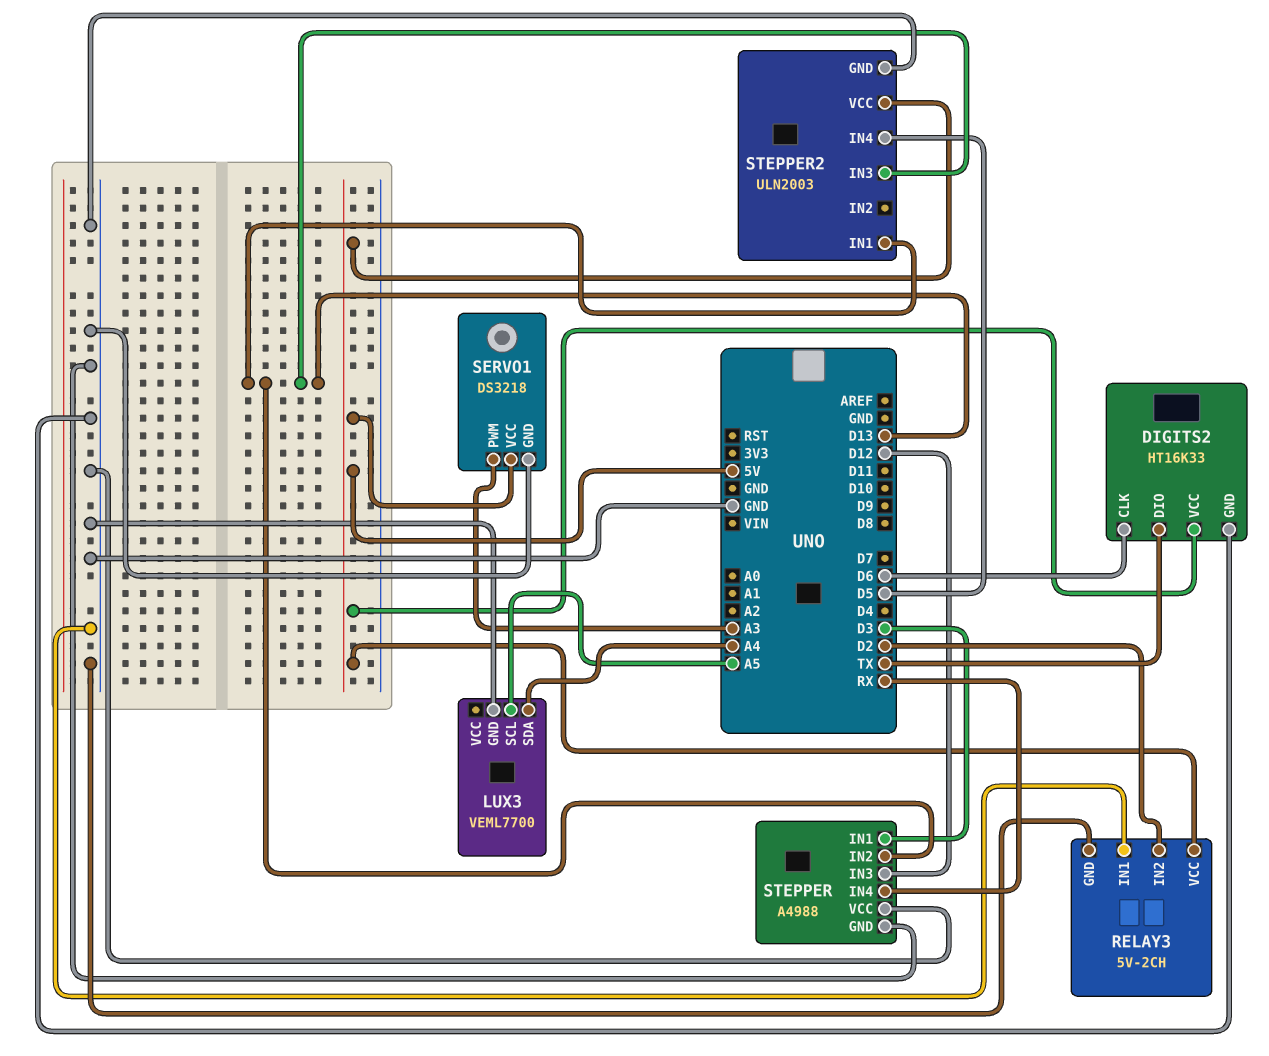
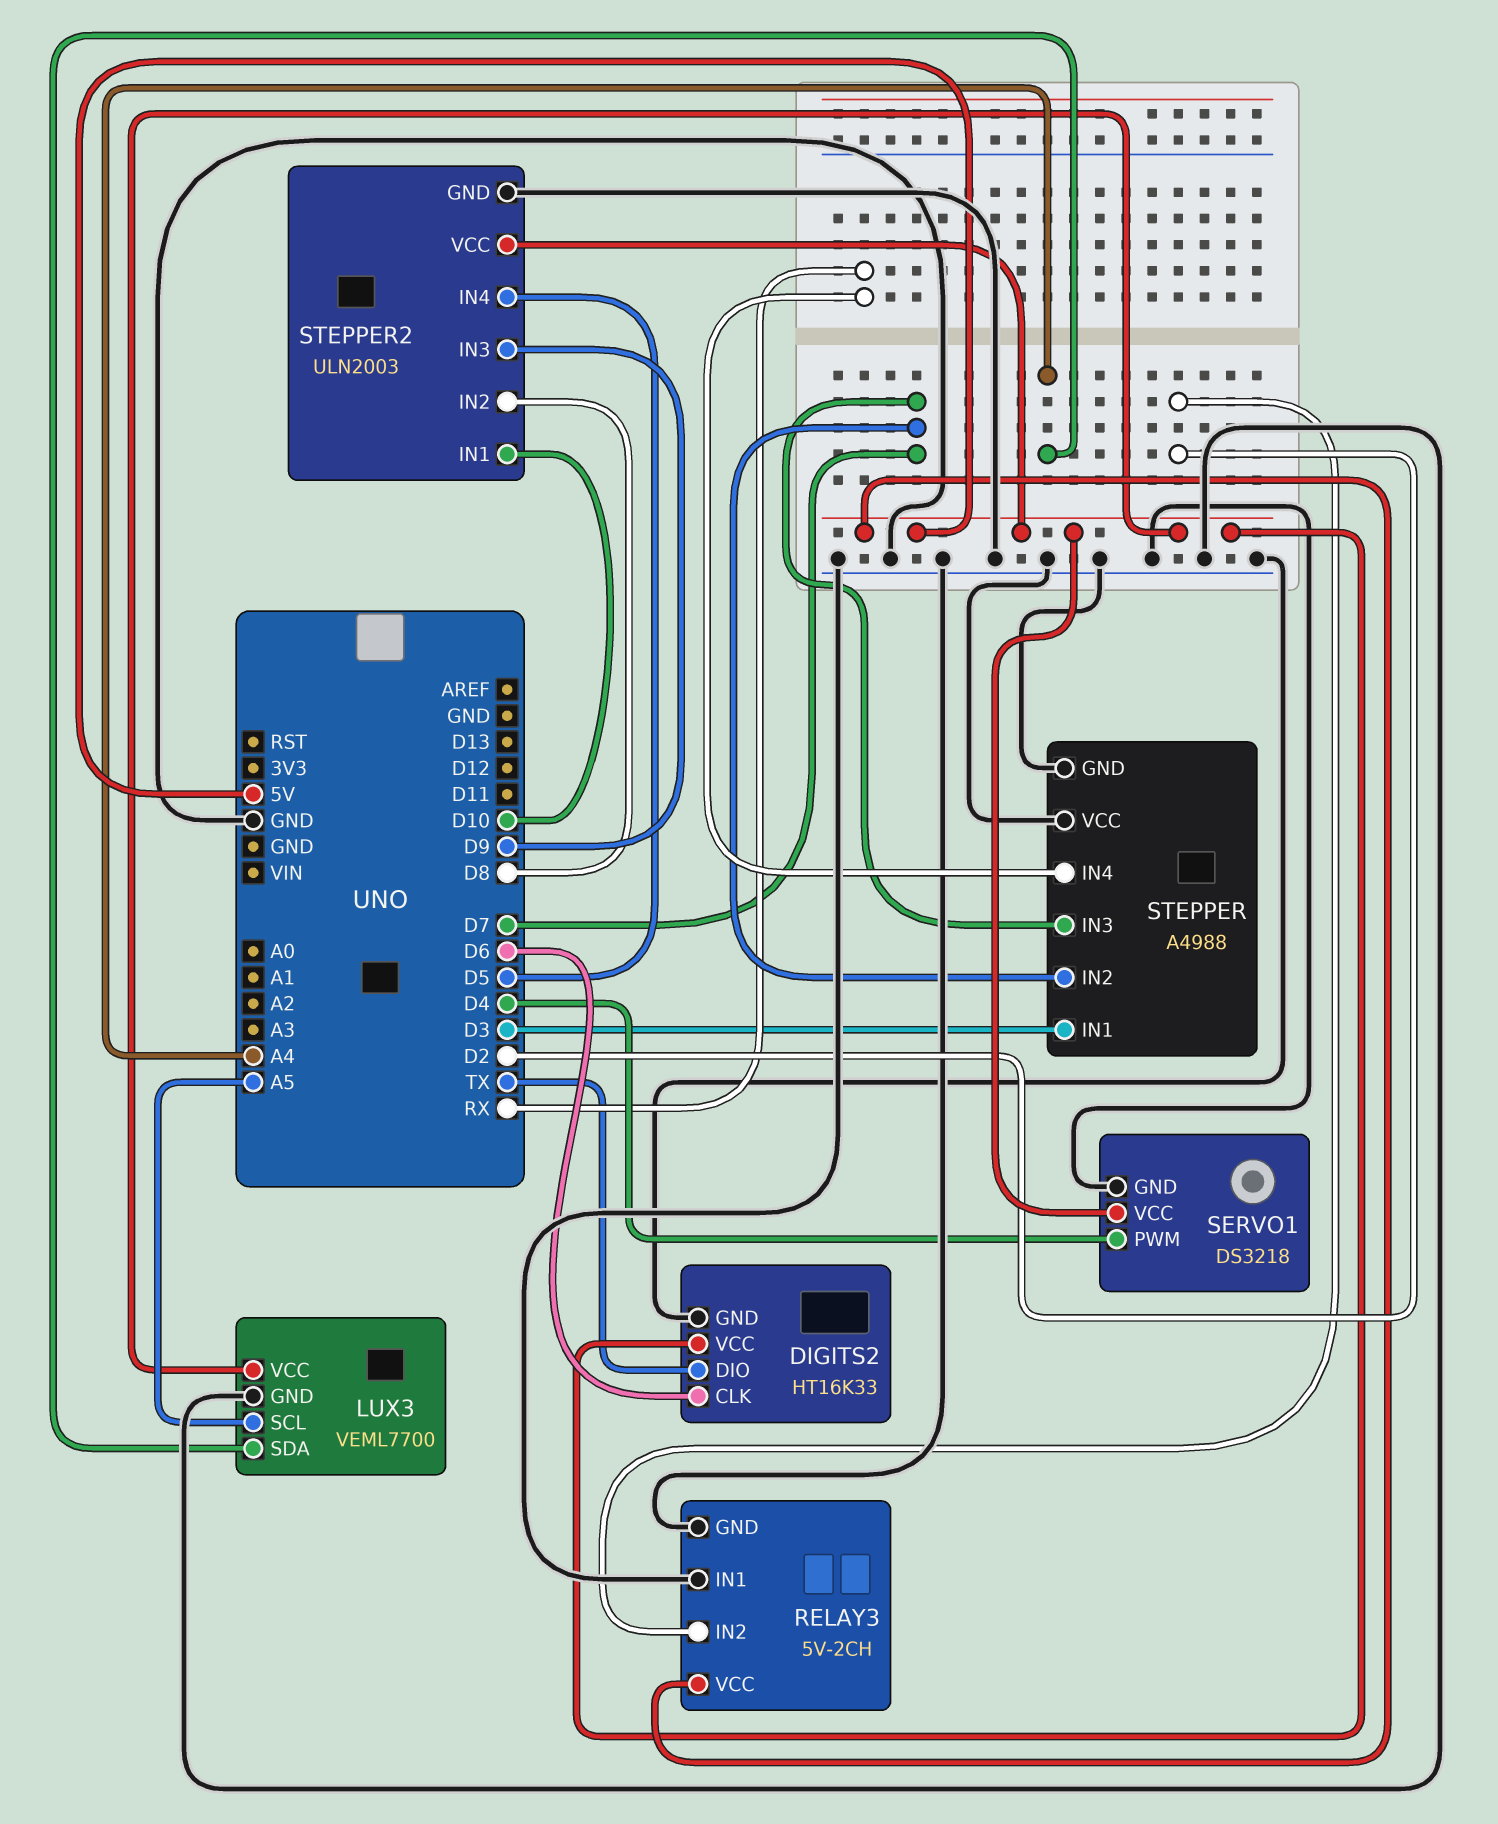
LUX3 pin VCC: none -> 5V
SERVO1 pin PWM: A3 -> D4
STEPPER pin IN2: D13 -> D7
STEPPER pin IN3: D12 -> D7
STEPPER2 pin IN1: D13 -> D10
STEPPER2 pin IN2: none -> D8
STEPPER2 pin IN3: D13 -> D9

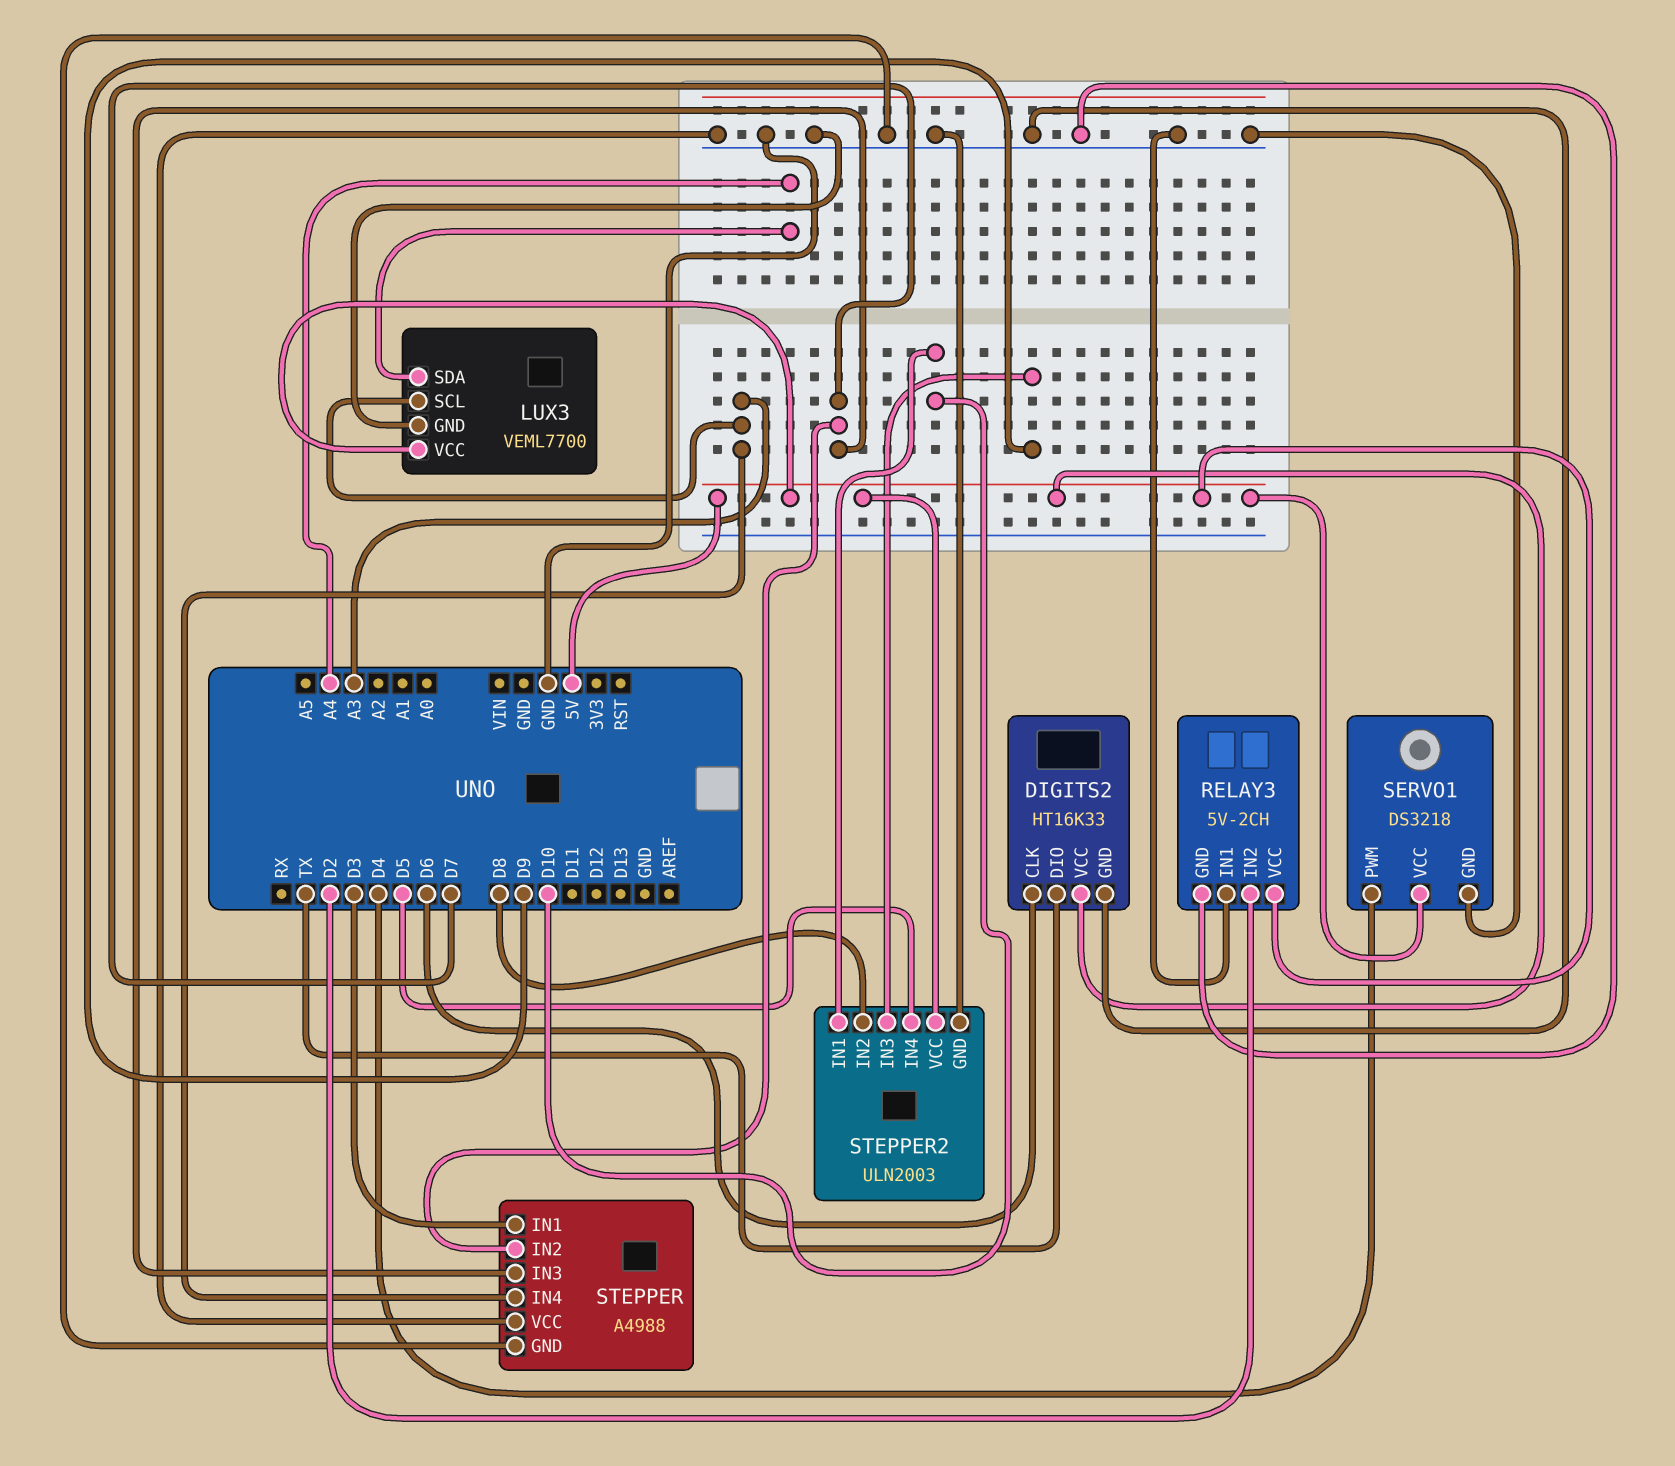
LUX3 pin SCL: A5 -> A3
STEPPER pin IN4: RX -> A3

